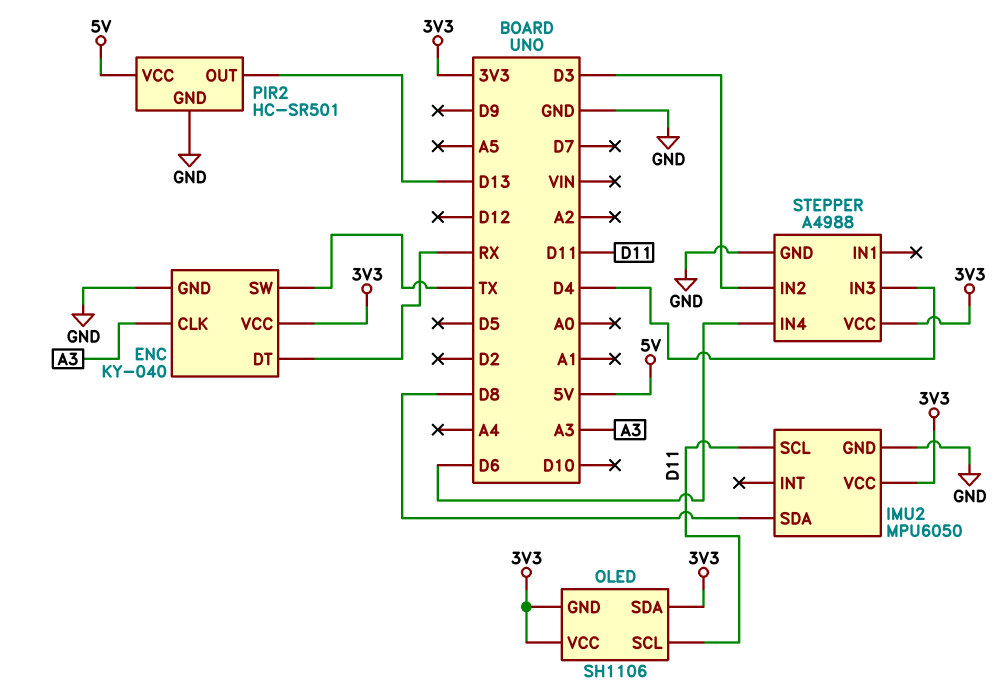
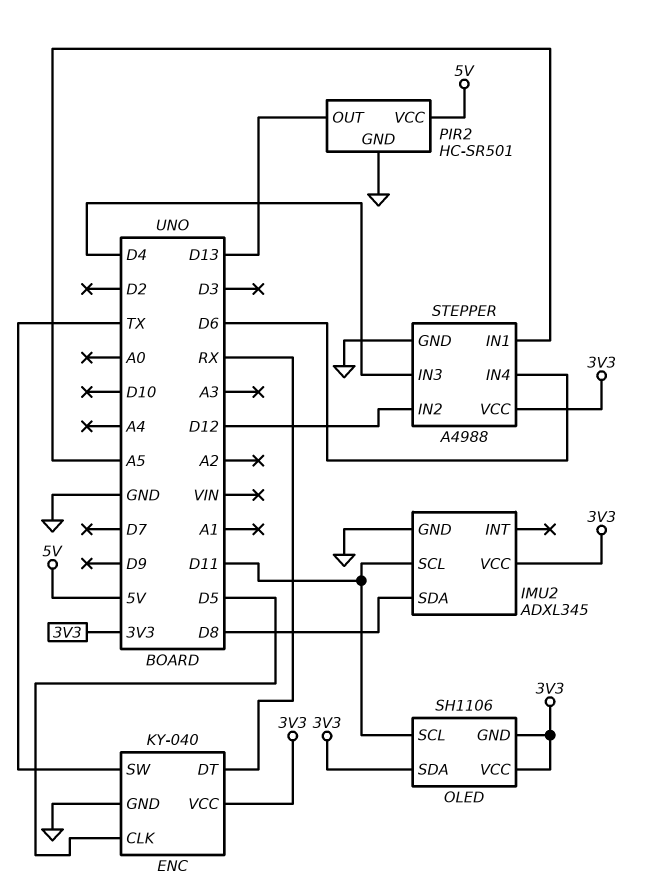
ENC pin CLK: A3 -> D5
IMU2: MPU6050 -> ADXL345
STEPPER pin IN1: none -> A5
STEPPER pin IN2: D3 -> D12

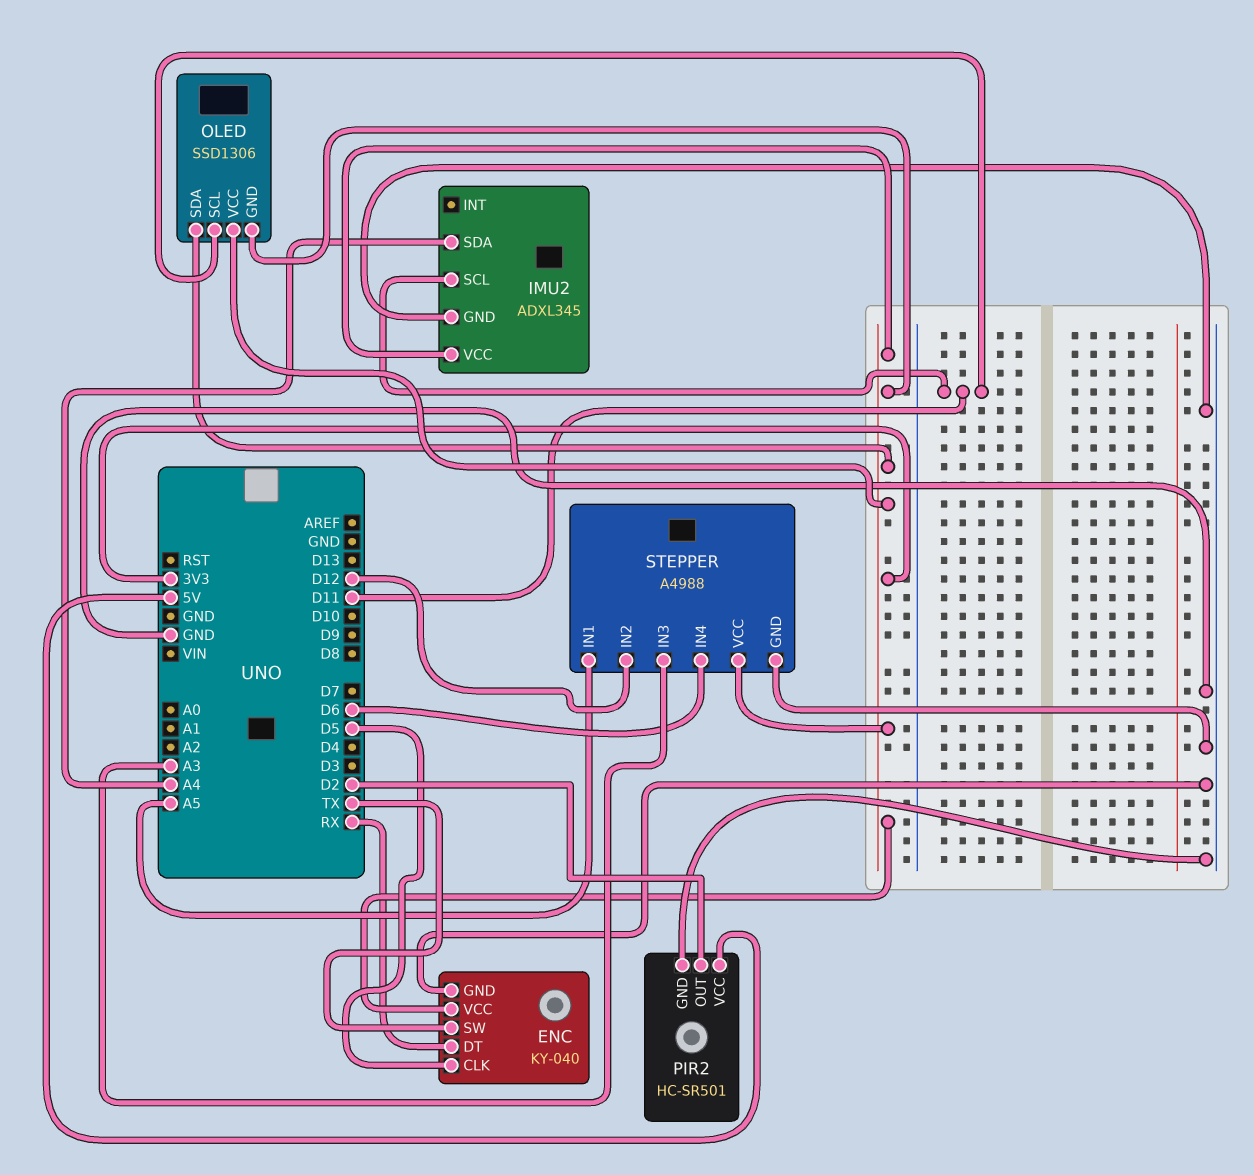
IMU2 pin SDA: D8 -> A4
OLED: SH1106 -> SSD1306
PIR2 pin OUT: D13 -> D2
STEPPER pin IN3: D4 -> A3

